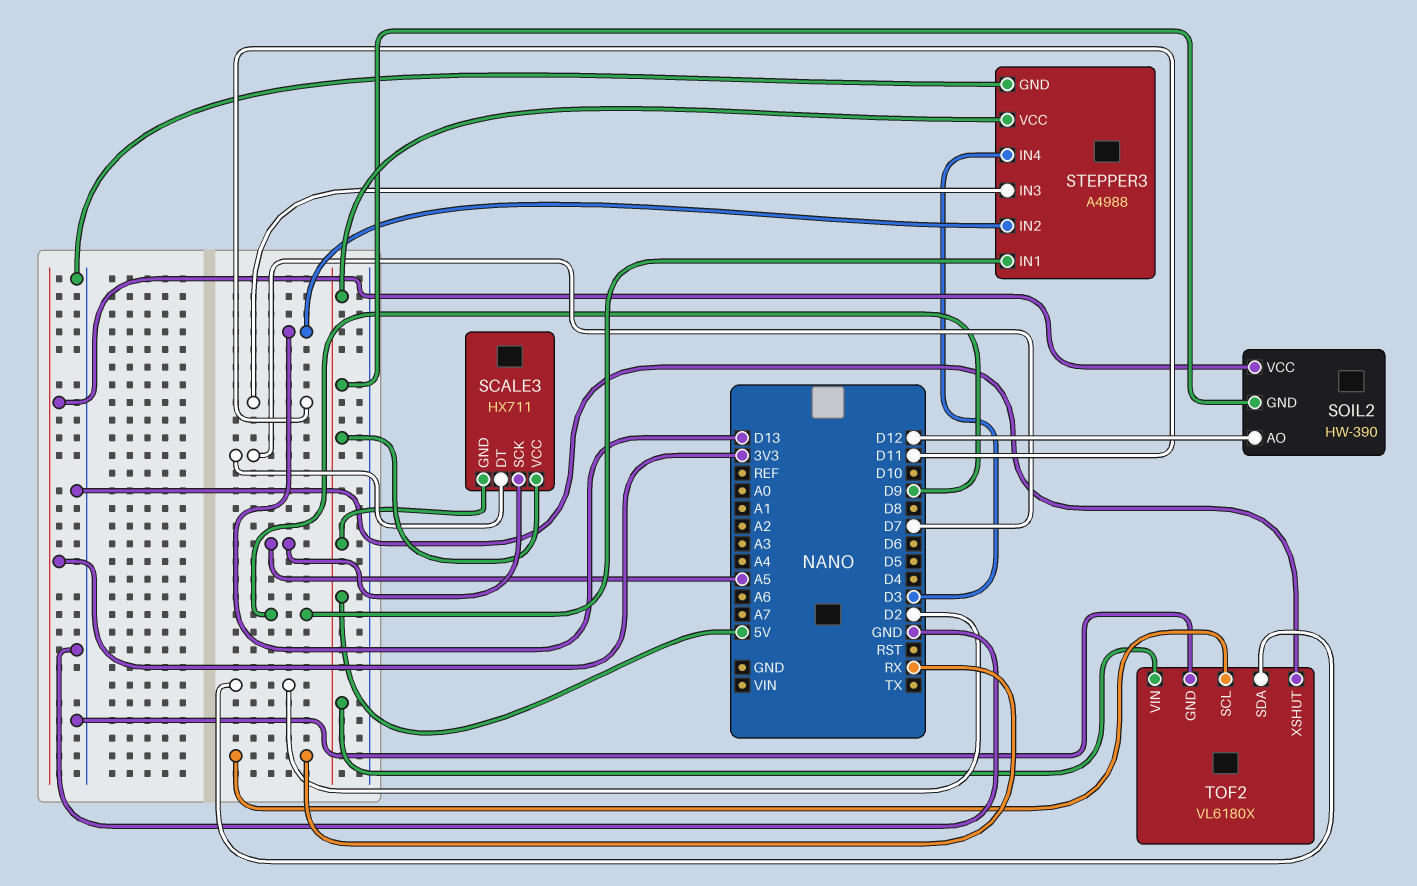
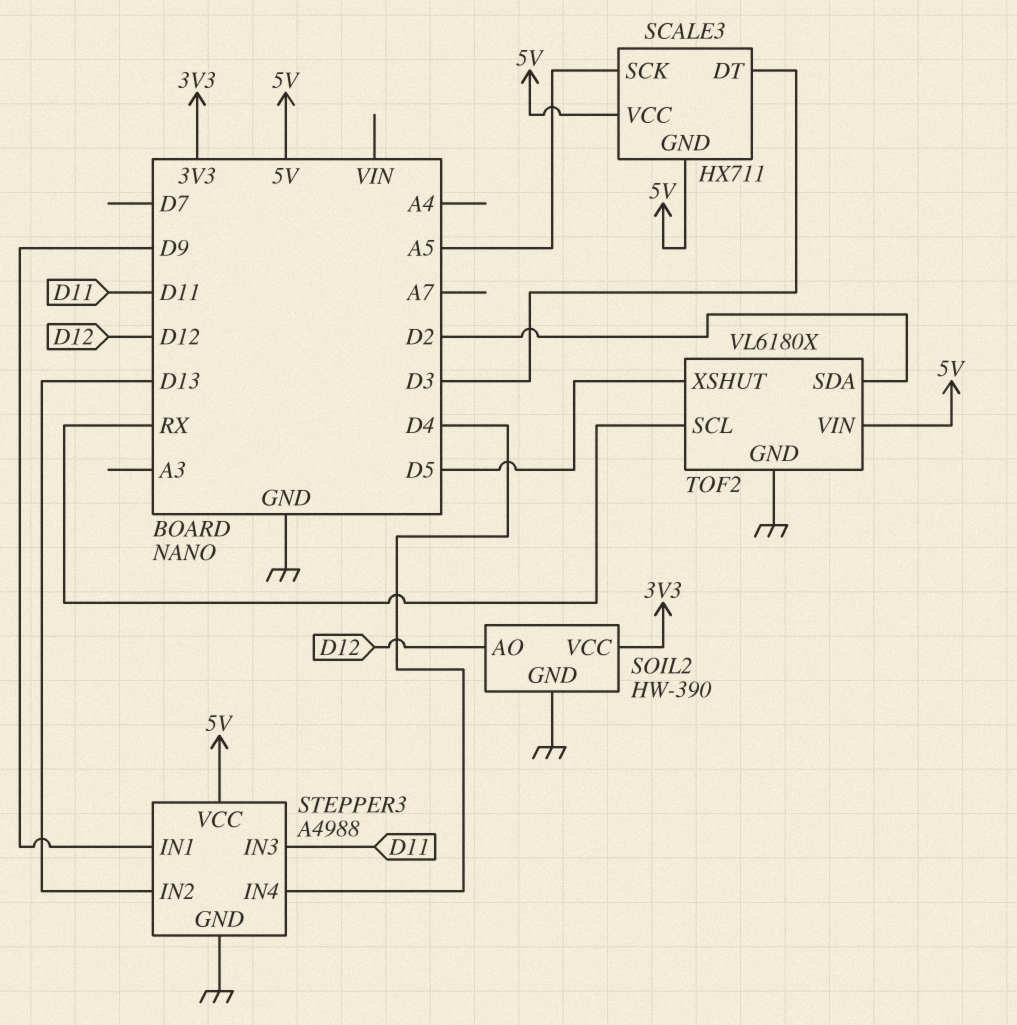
SCALE3 pin DT: D7 -> D3
SOIL2 pin GND: 5V -> GND
STEPPER3 pin IN4: D3 -> D4
TOF2 pin XSHUT: GND -> D5

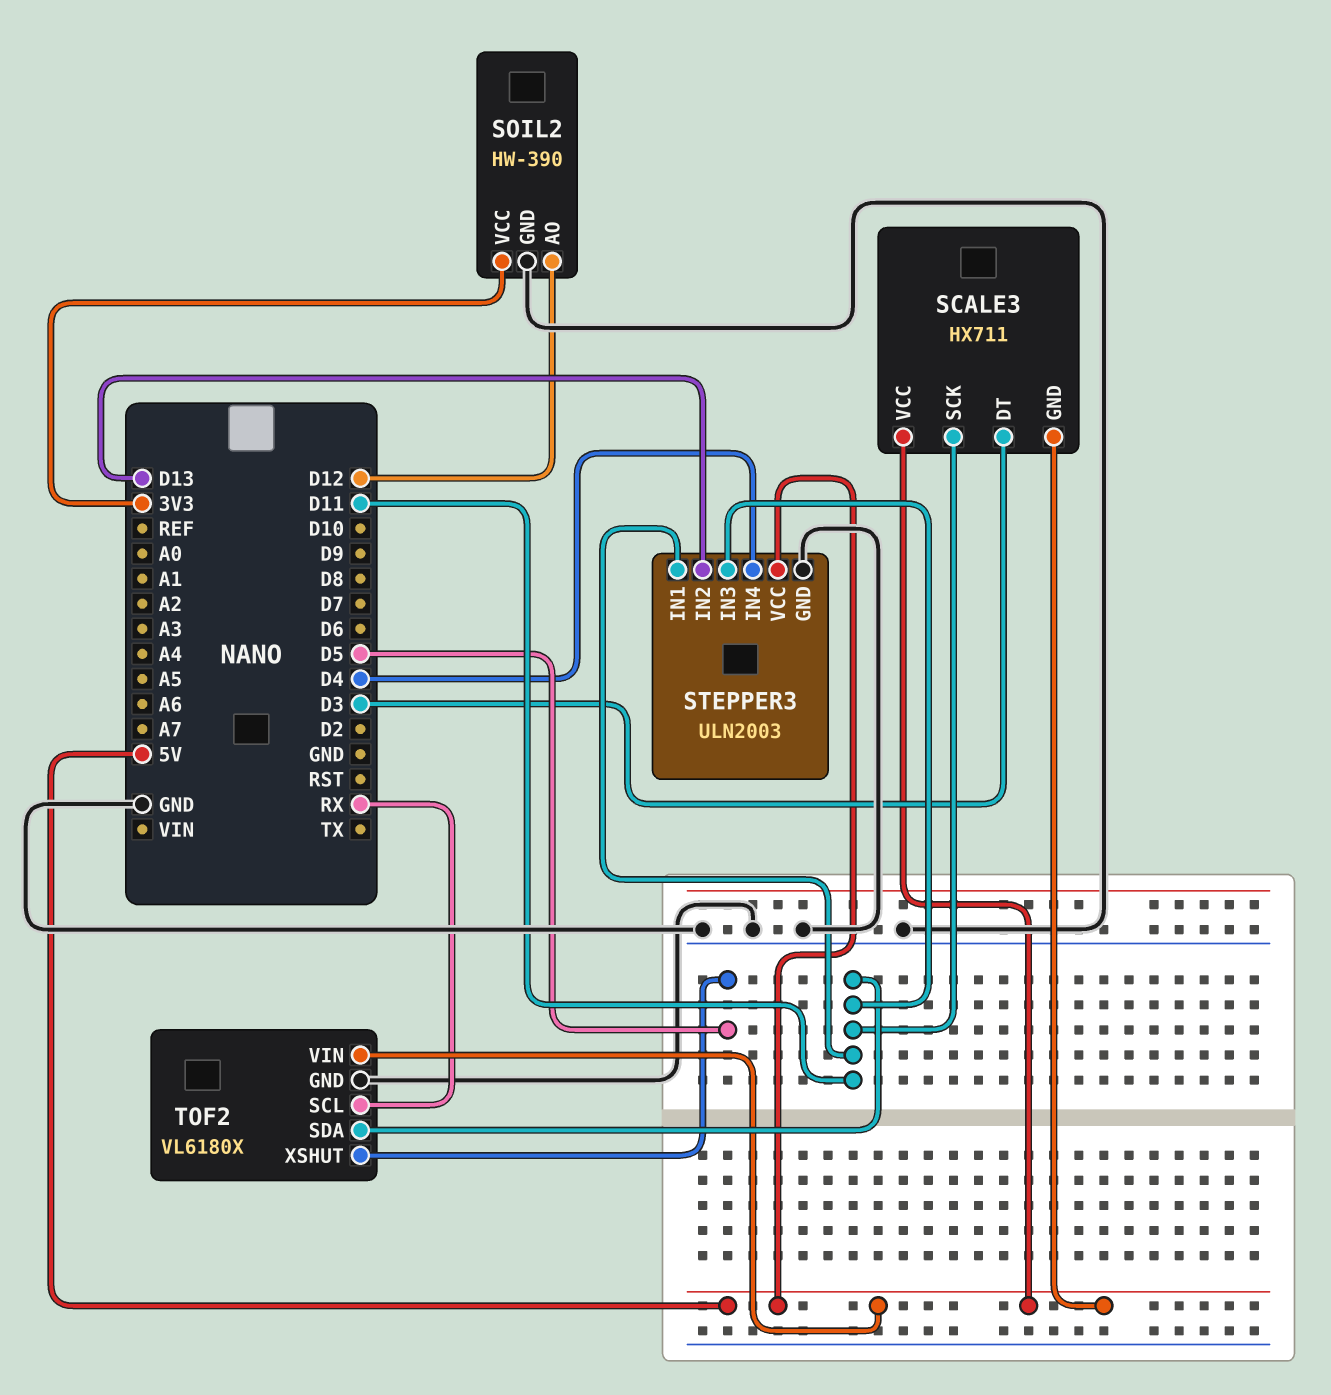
SCALE3 pin SCK: A5 -> D11
STEPPER3: A4988 -> ULN2003
STEPPER3 pin IN1: D9 -> D11
TOF2 pin SDA: D2 -> D11

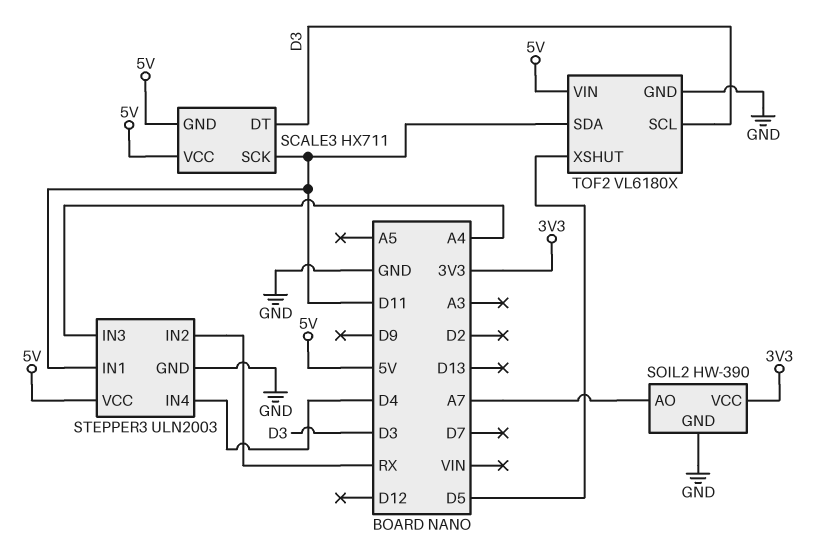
SOIL2 pin AO: D12 -> A7
STEPPER3 pin IN2: D13 -> RX
STEPPER3 pin IN3: D11 -> A4
TOF2 pin SCL: RX -> D3

